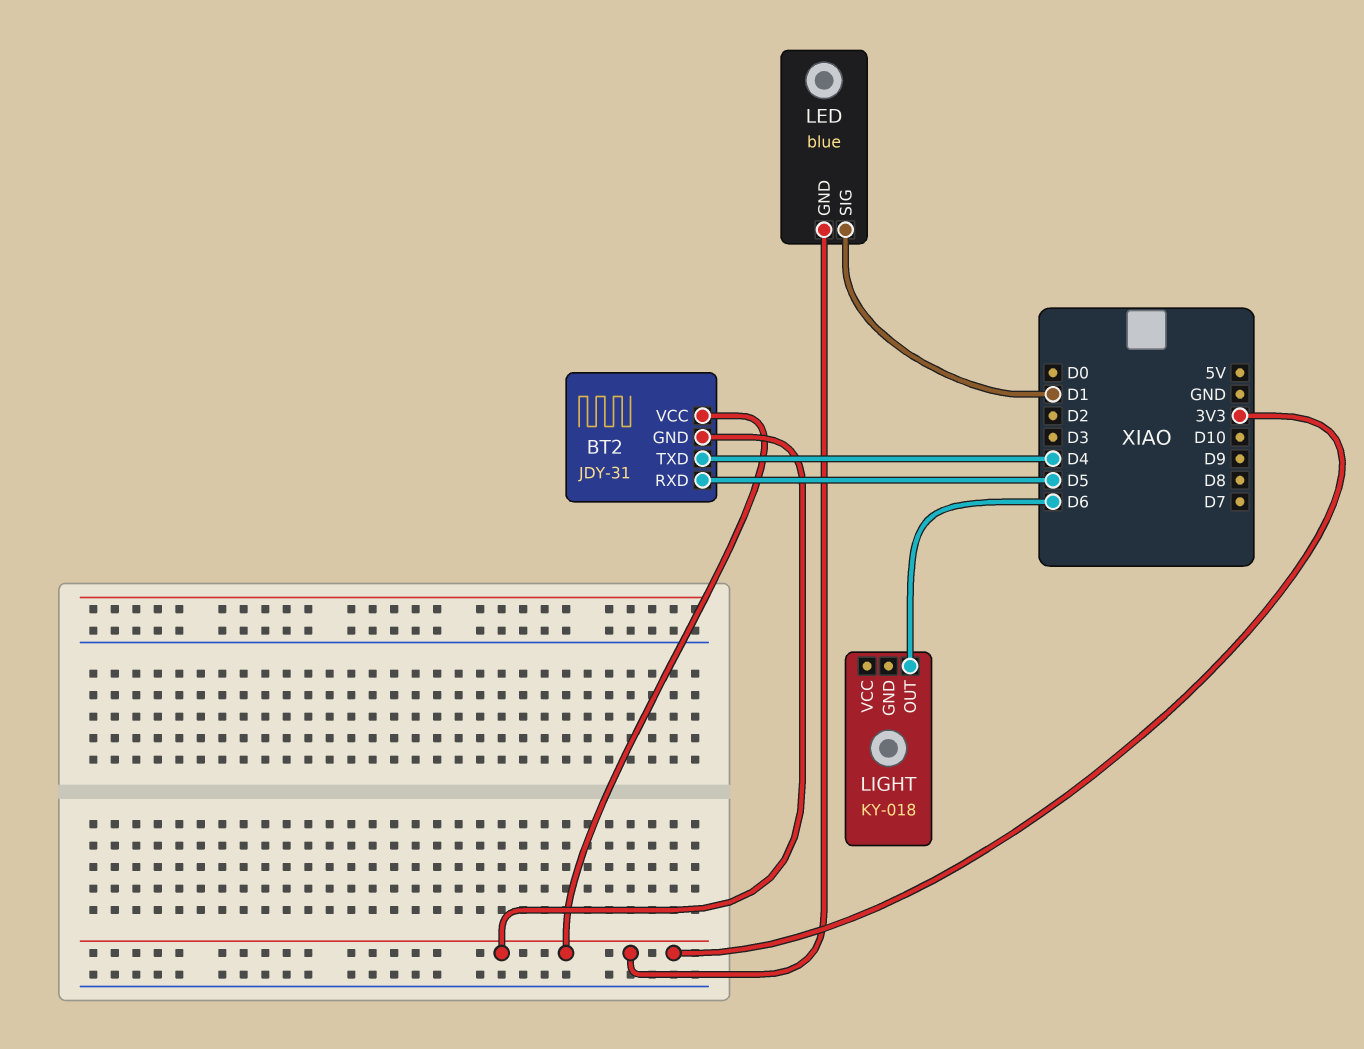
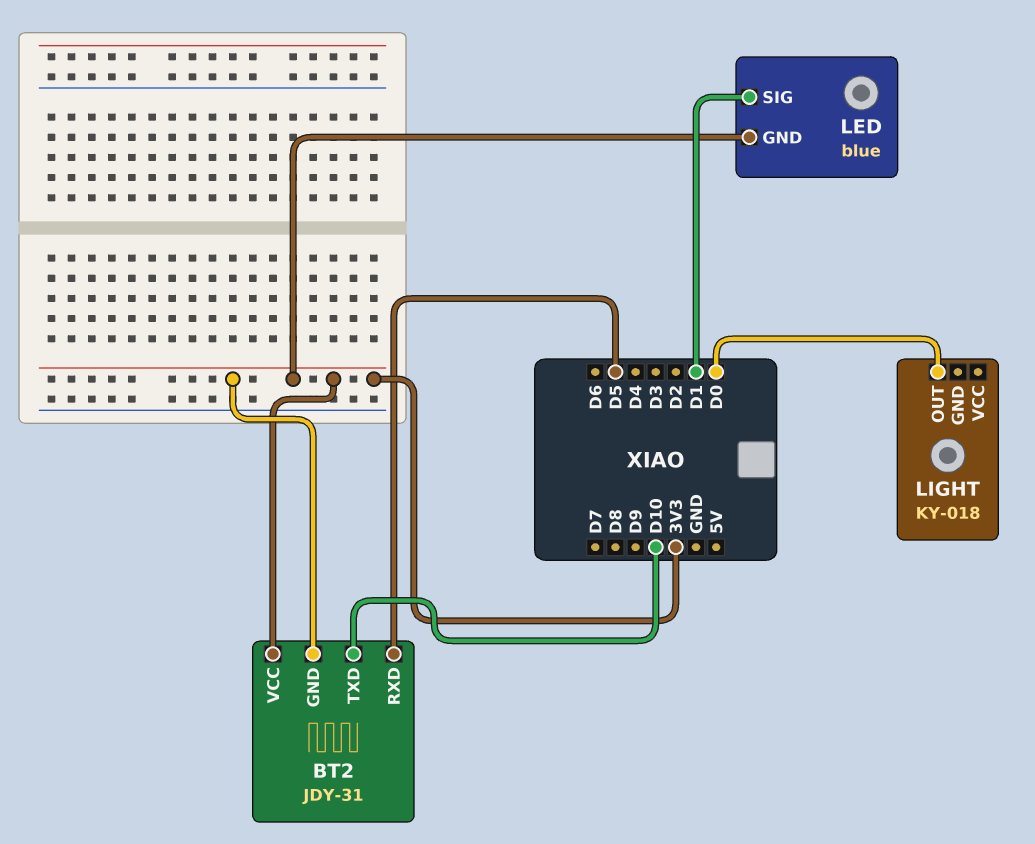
BT2 pin TXD: D4 -> D10
LIGHT pin OUT: D6 -> D0

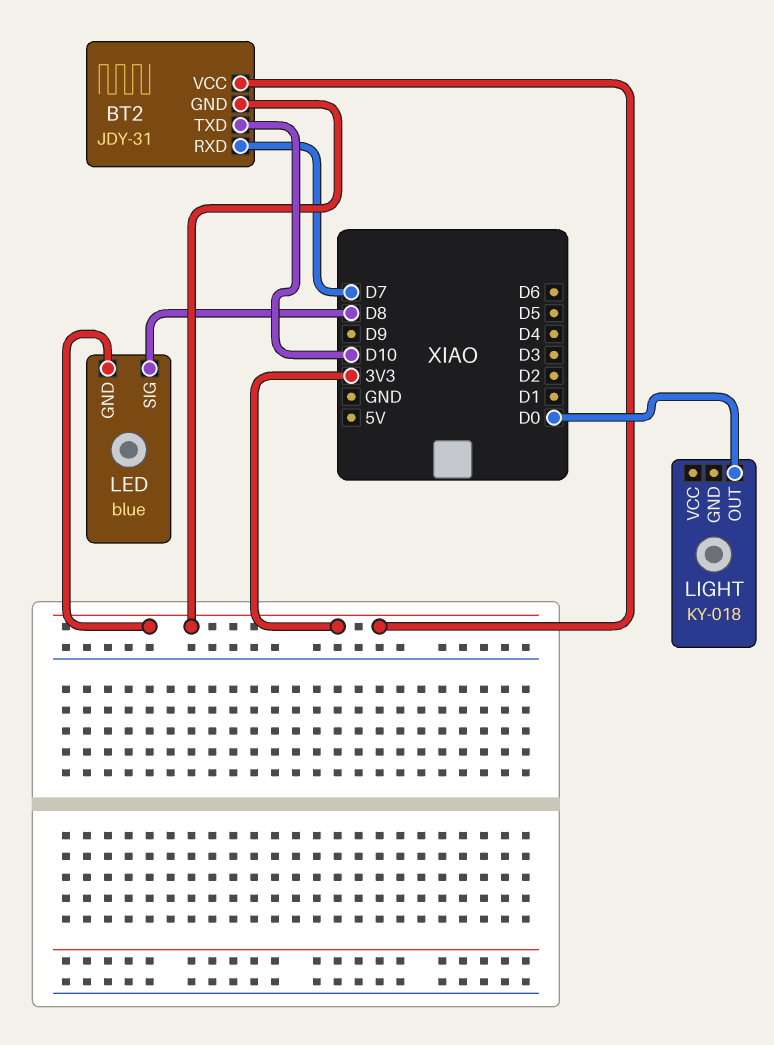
BT2 pin RXD: D5 -> D7
LED pin SIG: D1 -> D8

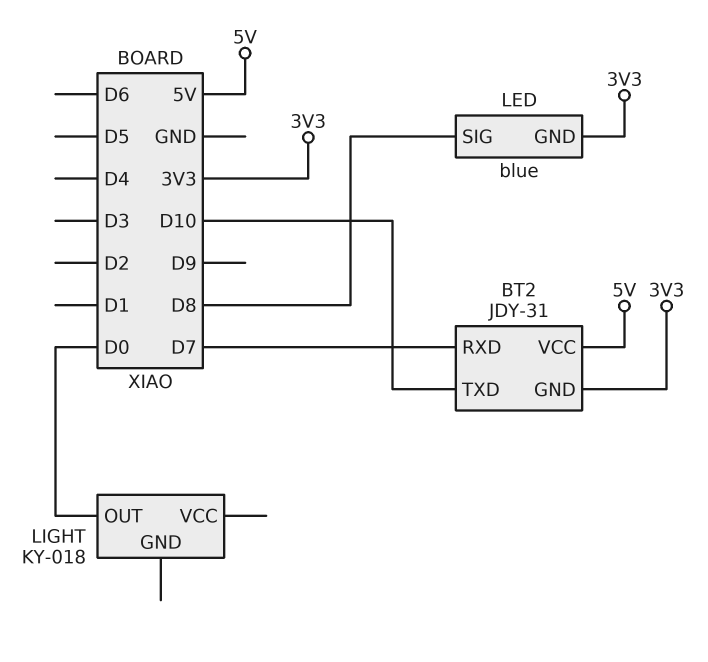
BT2 pin VCC: 3V3 -> 5V

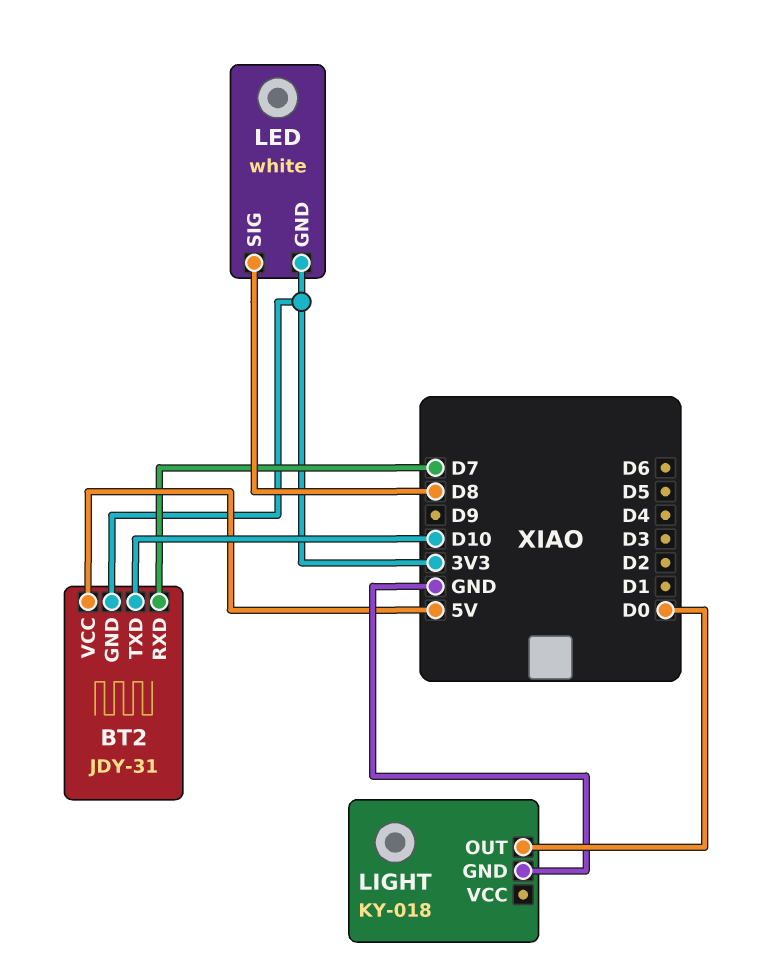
LED: blue -> white
LIGHT pin GND: none -> GND

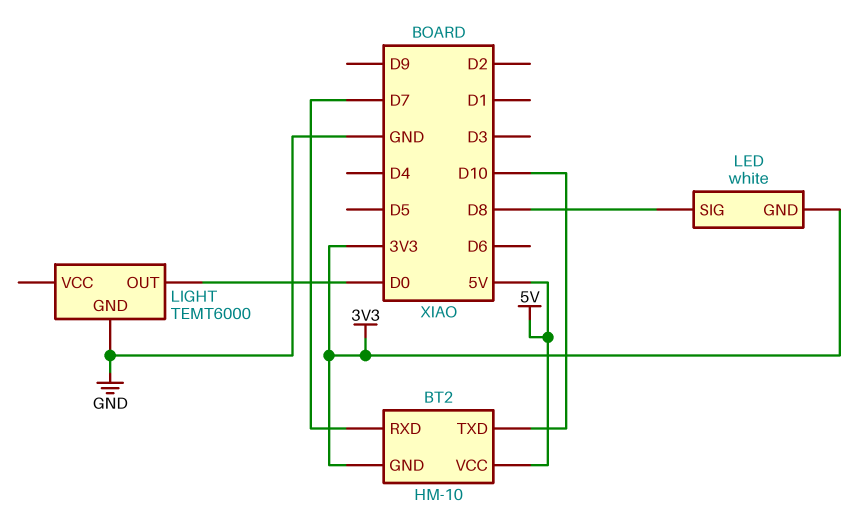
BT2: JDY-31 -> HM-10
LIGHT: KY-018 -> TEMT6000

